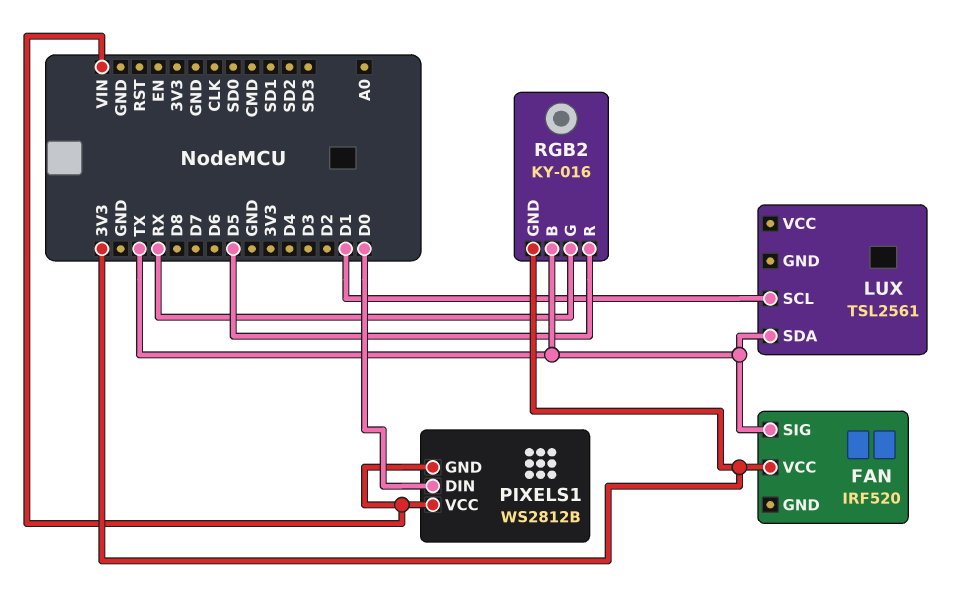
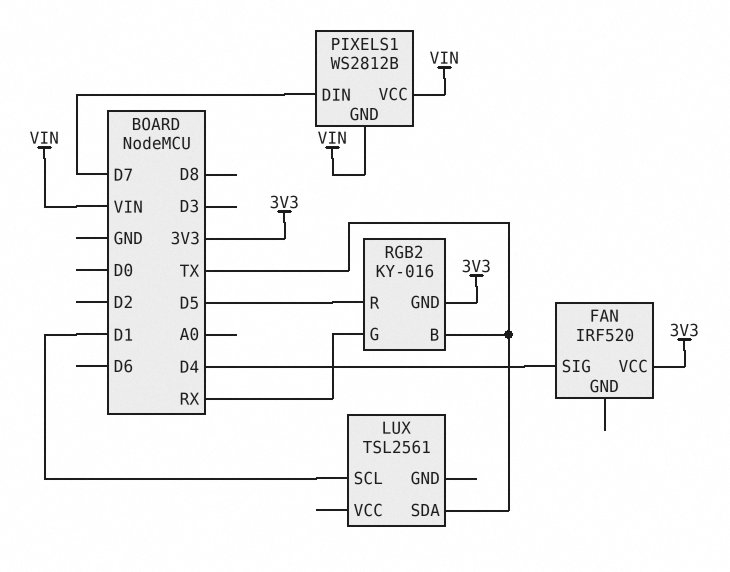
FAN pin SIG: TX -> D4
PIXELS1 pin DIN: D0 -> D7

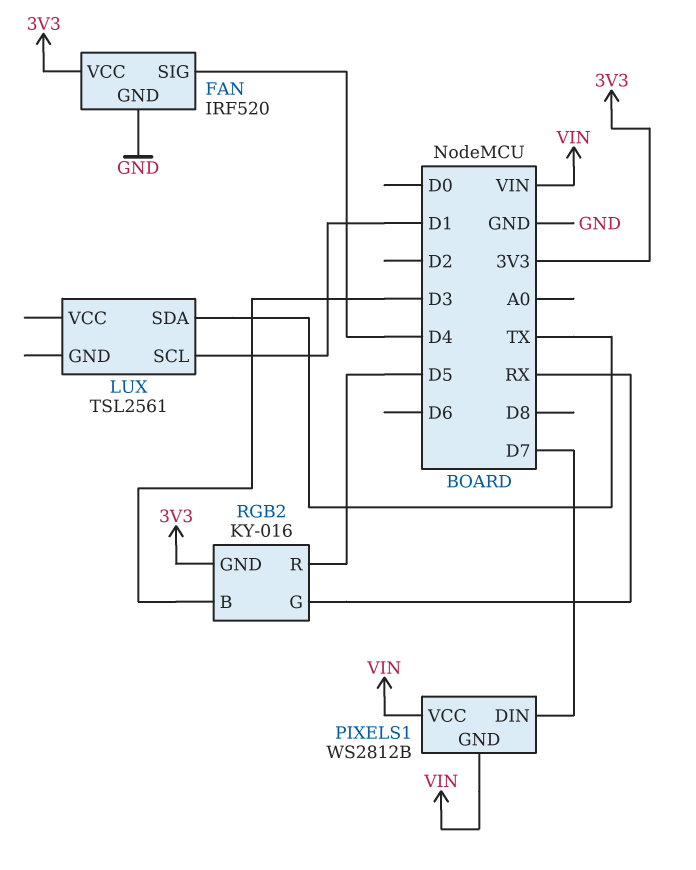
FAN pin GND: none -> GND
RGB2 pin B: TX -> D3

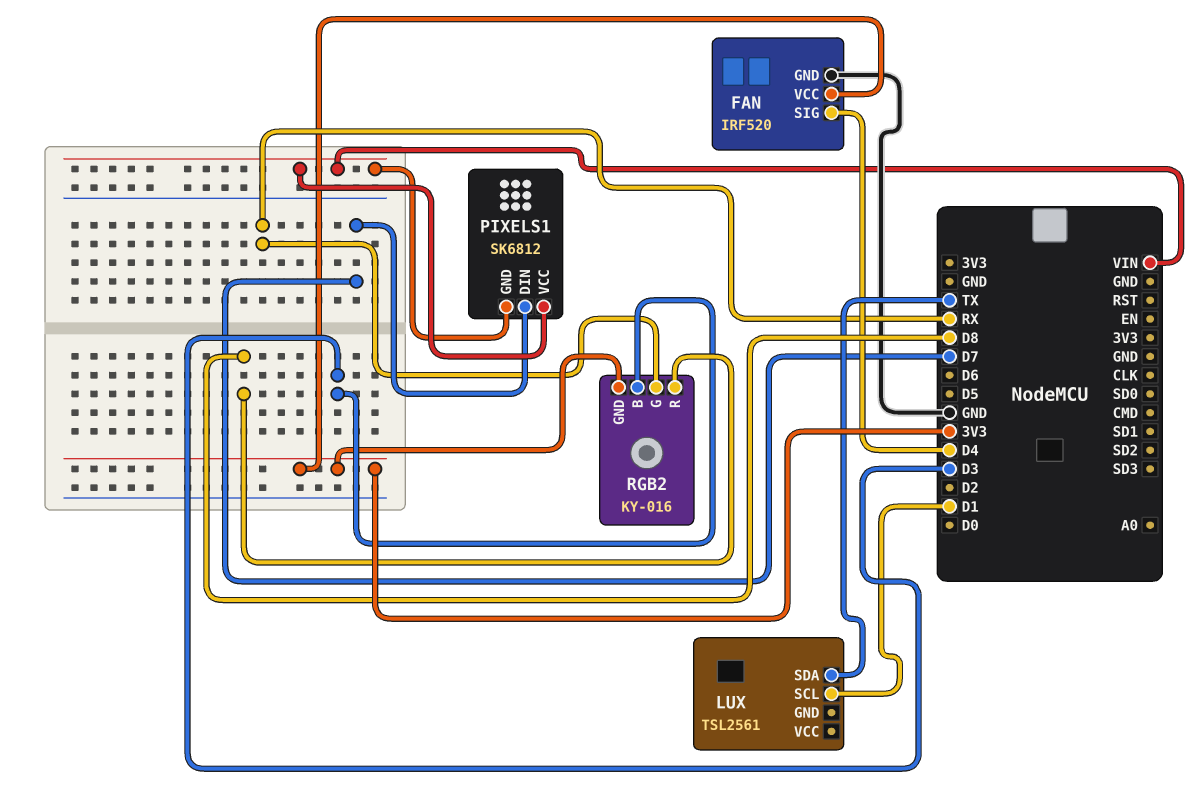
PIXELS1: WS2812B -> SK6812
RGB2 pin R: D5 -> D8

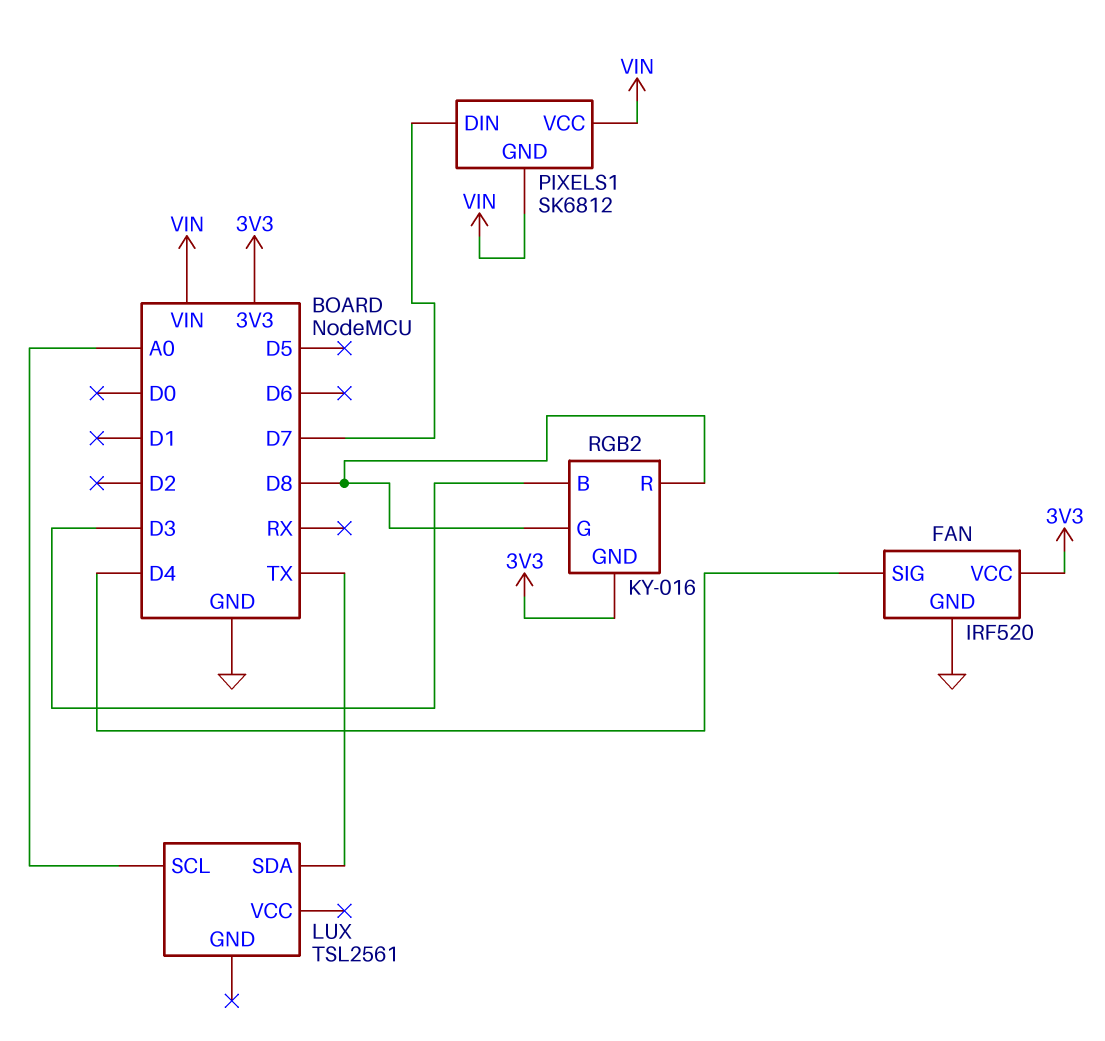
LUX pin SCL: D1 -> A0
RGB2 pin G: RX -> D8

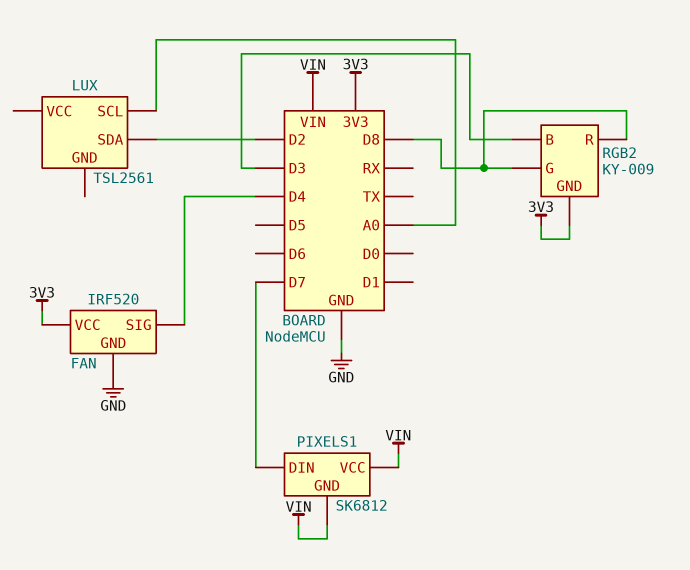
LUX pin SDA: TX -> D2
RGB2: KY-016 -> KY-009

